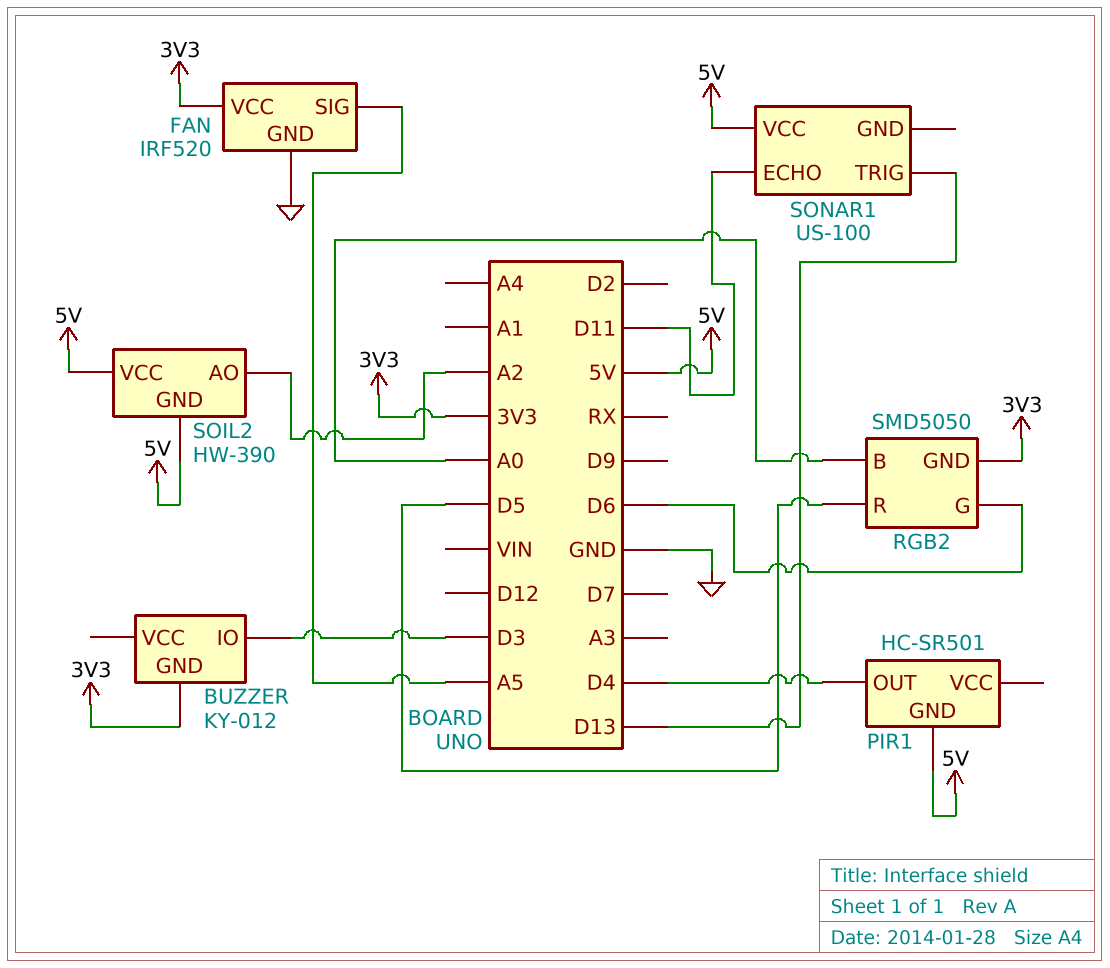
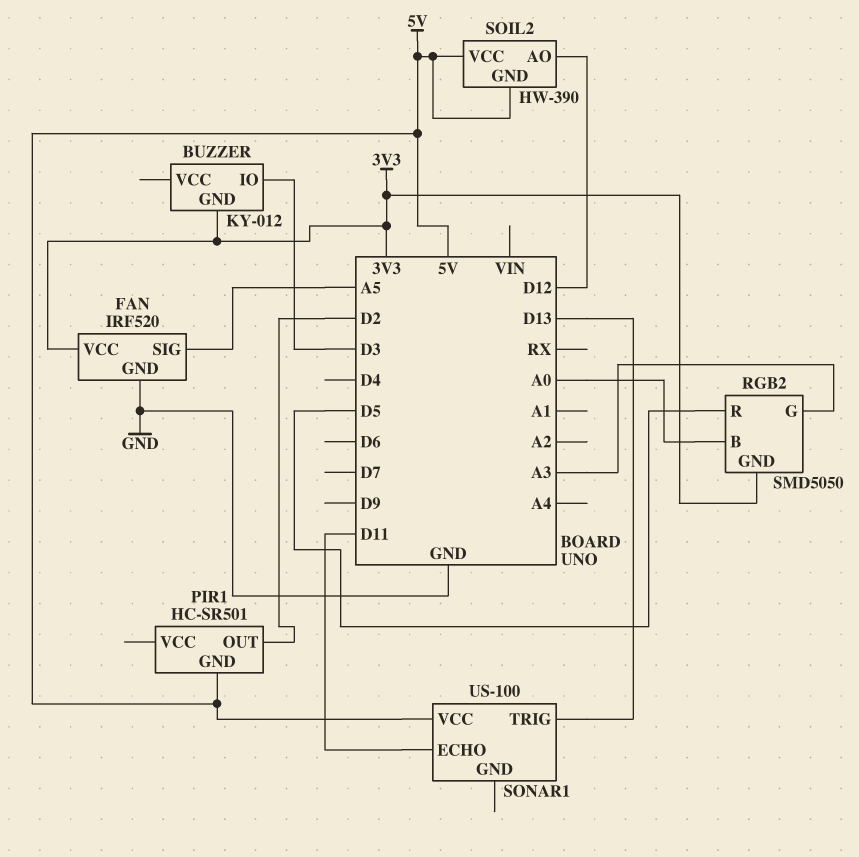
PIR1 pin OUT: D4 -> D2
RGB2 pin G: D6 -> A3
SOIL2 pin AO: A2 -> D12

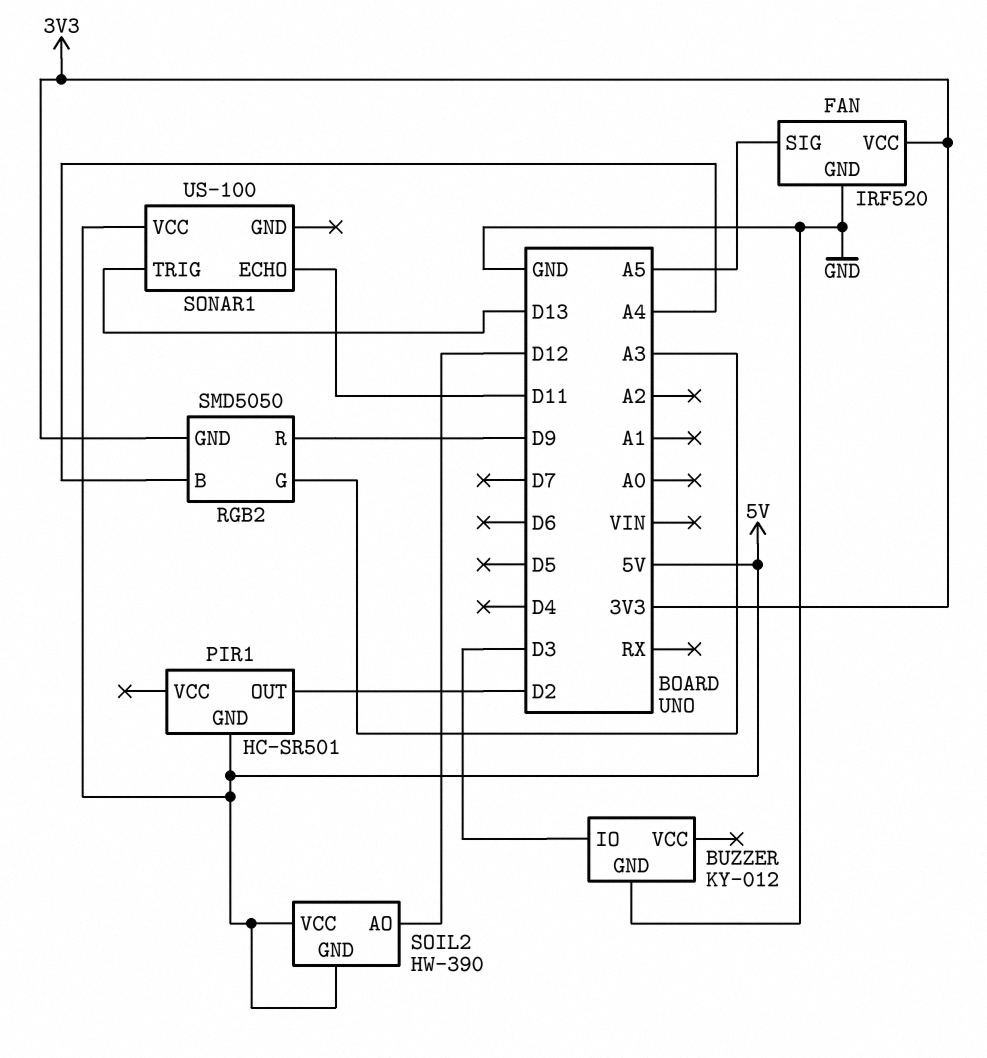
BUZZER pin GND: 3V3 -> GND
RGB2 pin B: A0 -> A4
RGB2 pin R: D5 -> D9

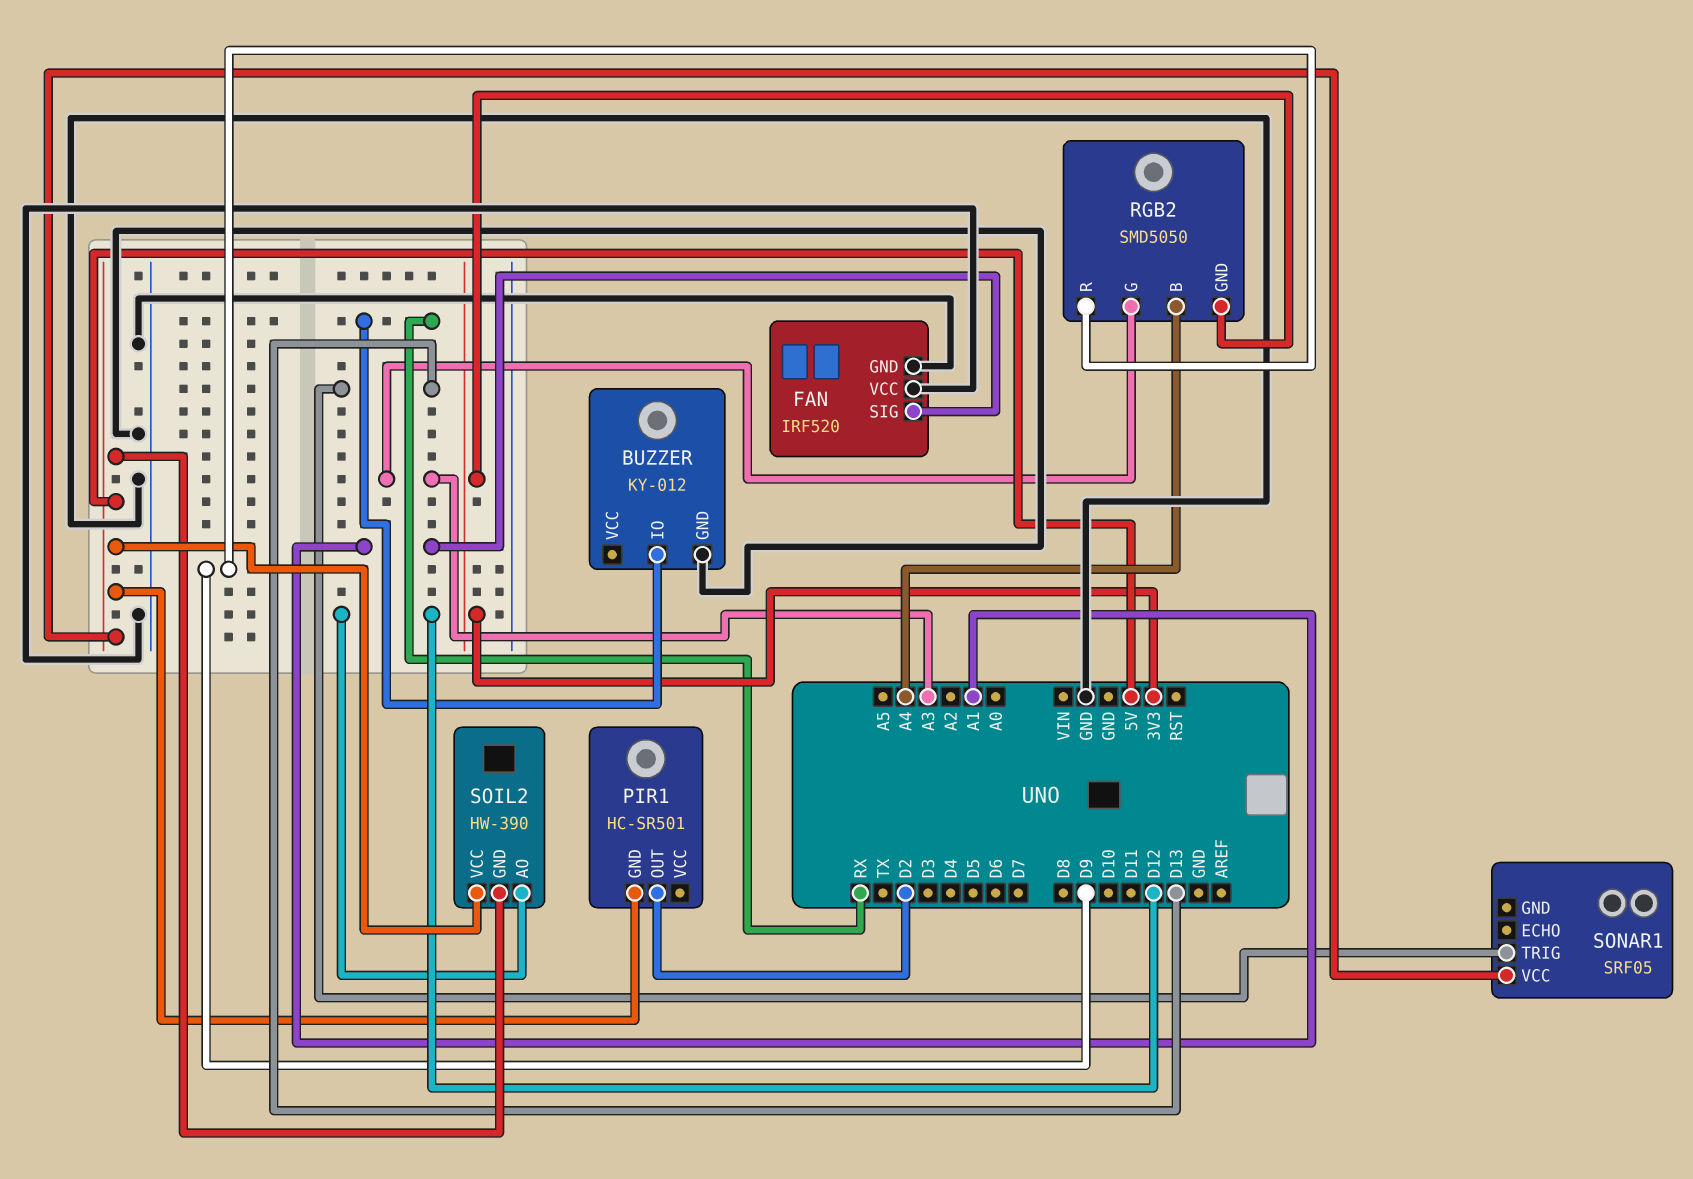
BUZZER pin IO: D3 -> RX
FAN pin SIG: A5 -> A1
FAN pin VCC: 3V3 -> GND
SONAR1: US-100 -> SRF05
SONAR1 pin ECHO: D11 -> none

